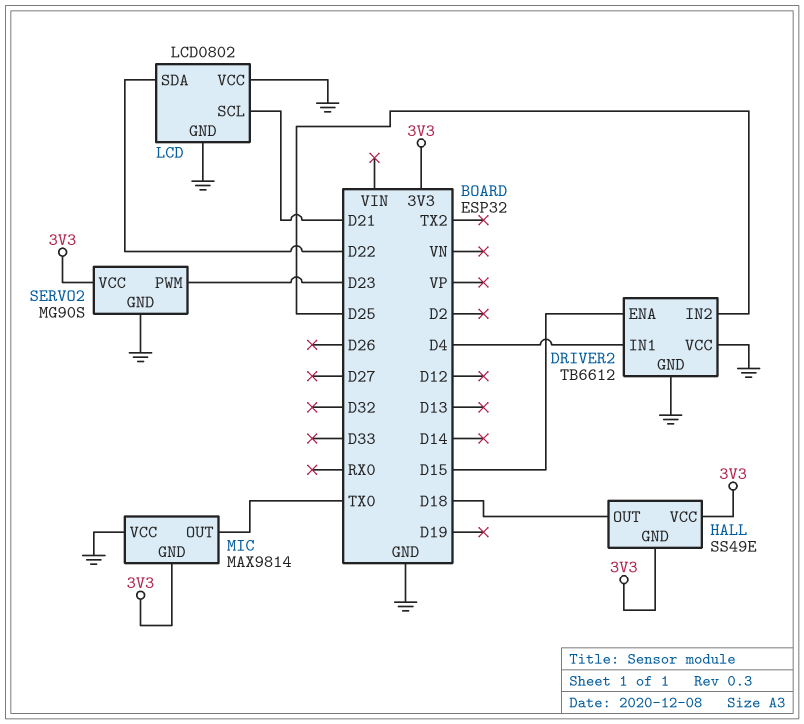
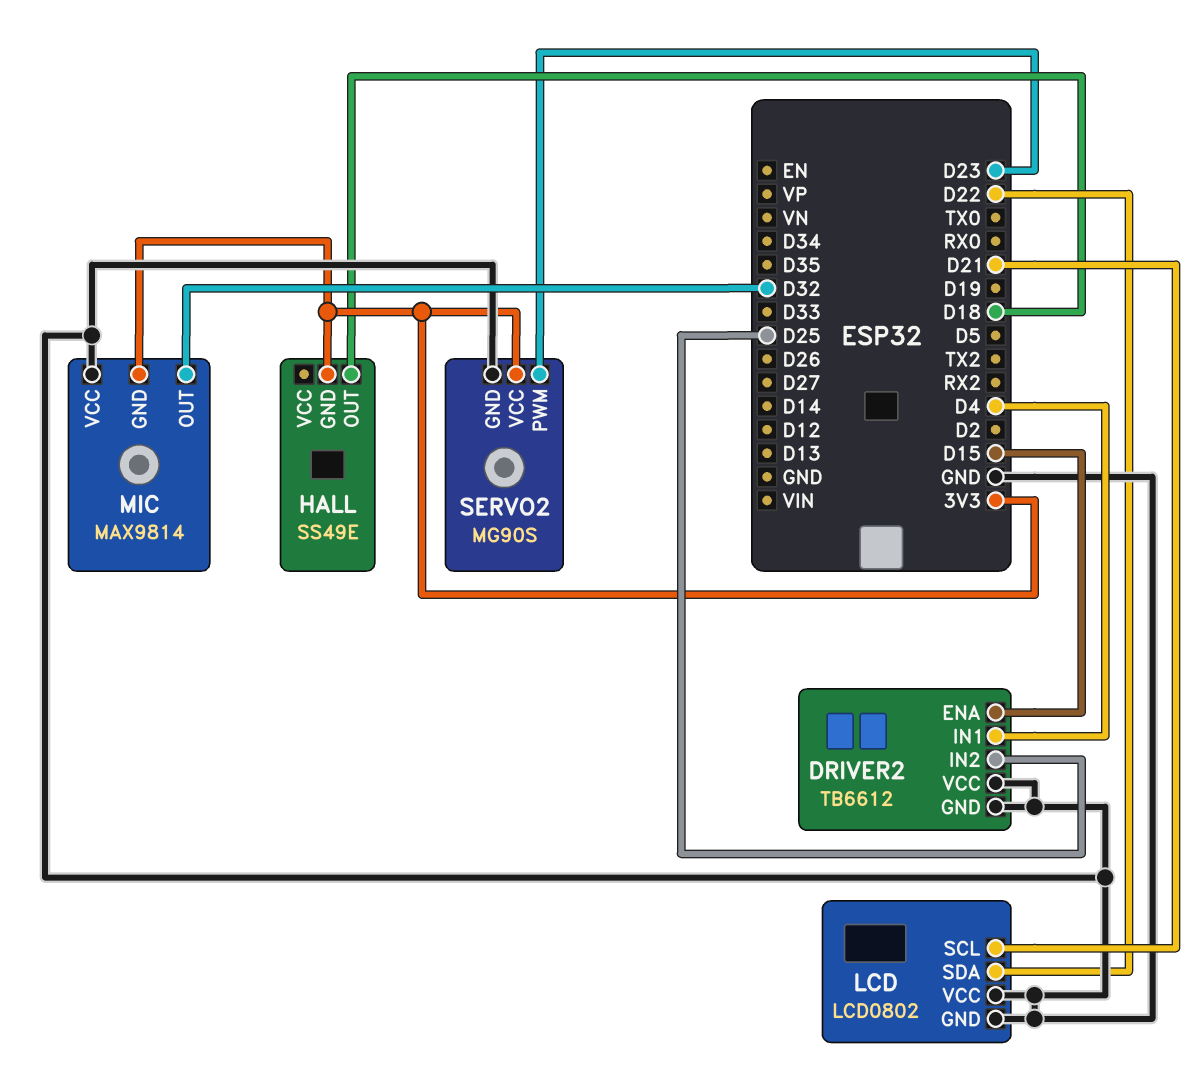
HALL pin VCC: 3V3 -> none
MIC pin OUT: TX0 -> D32

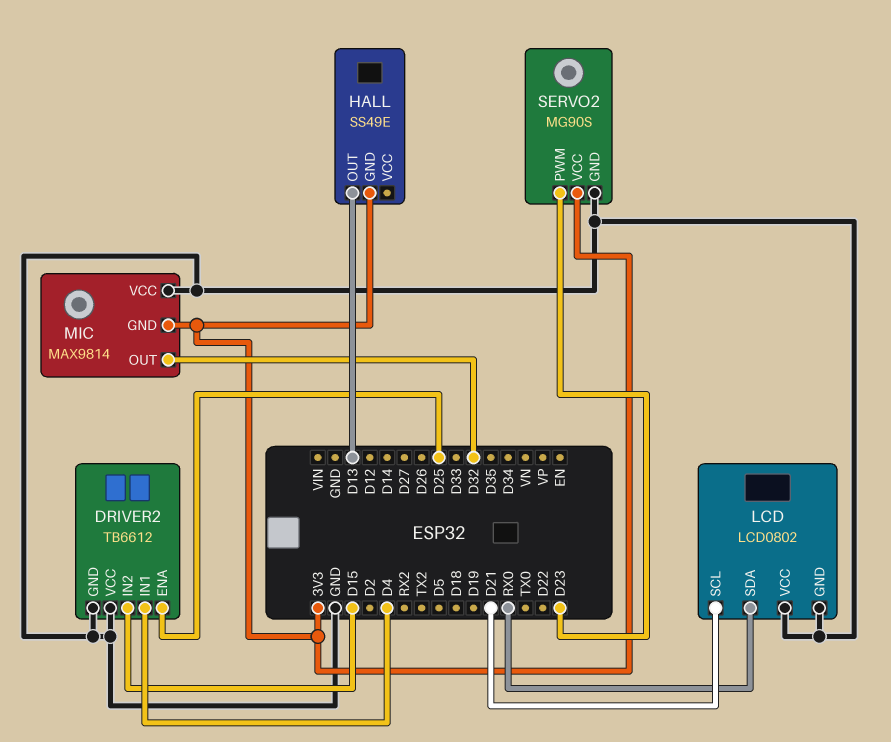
DRIVER2 pin ENA: D15 -> D25
DRIVER2 pin IN2: D25 -> D15
HALL pin OUT: D18 -> D13
LCD pin SDA: D22 -> RX0

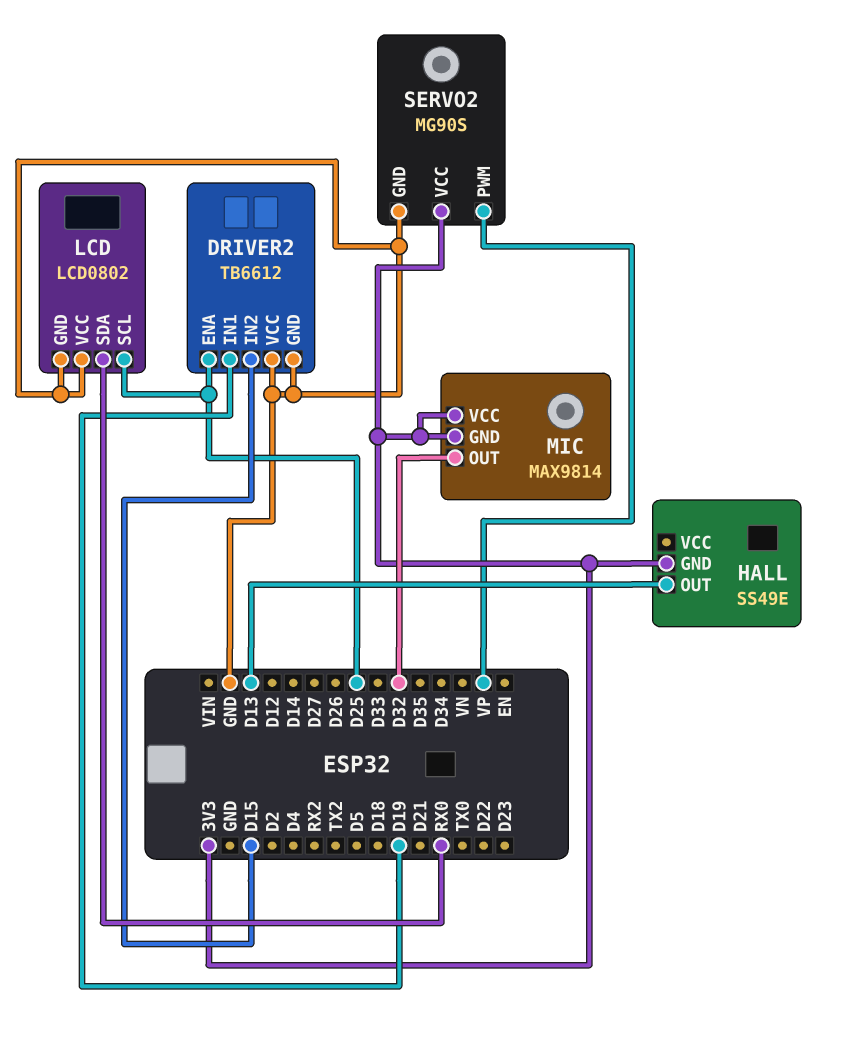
DRIVER2 pin IN1: D4 -> D19
LCD pin SCL: D21 -> D25
MIC pin VCC: GND -> 3V3
SERVO2 pin PWM: D23 -> VP

